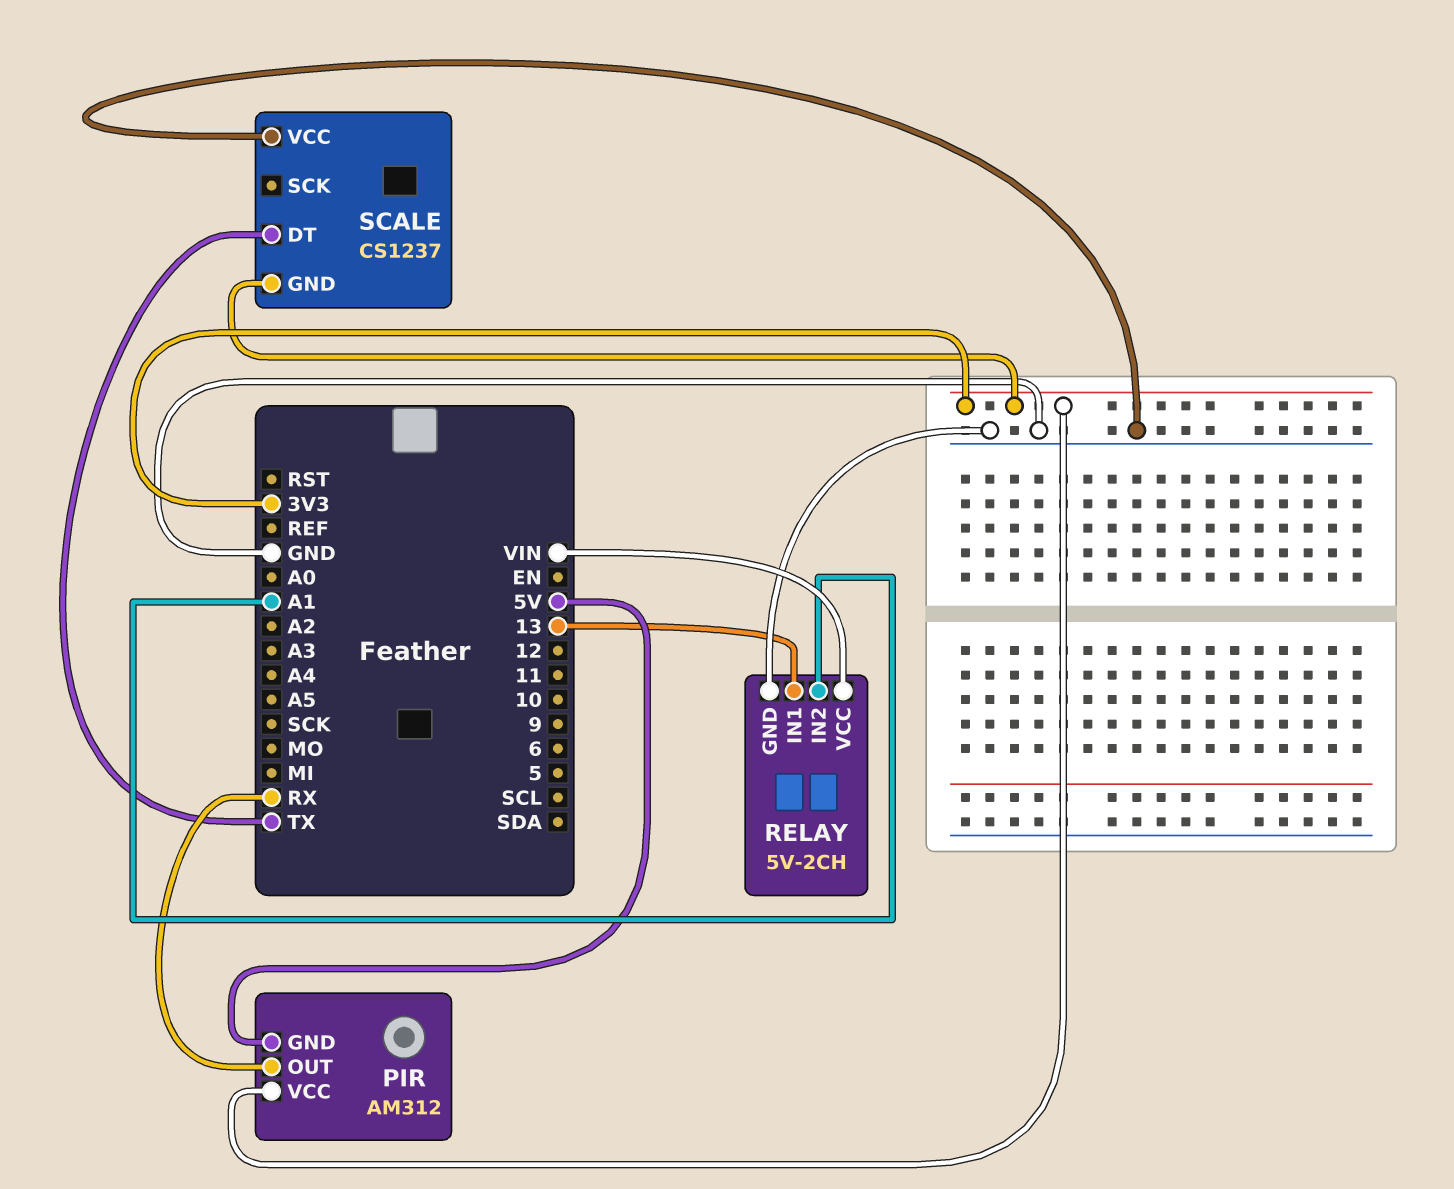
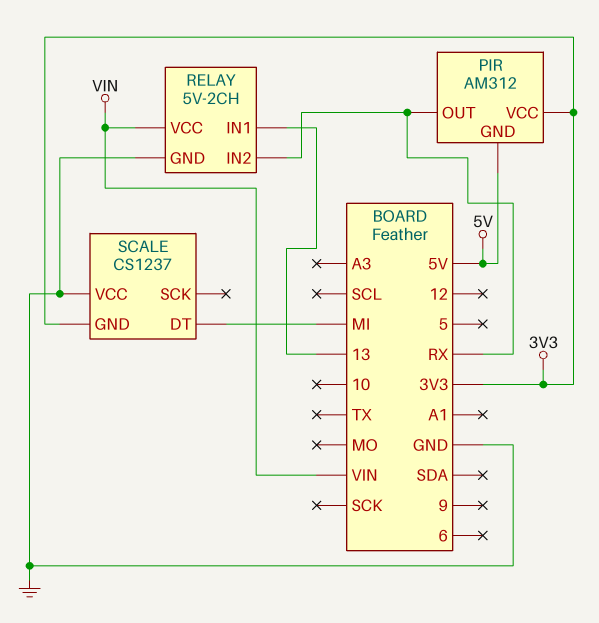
RELAY pin IN2: A1 -> RX
SCALE pin DT: TX -> MI

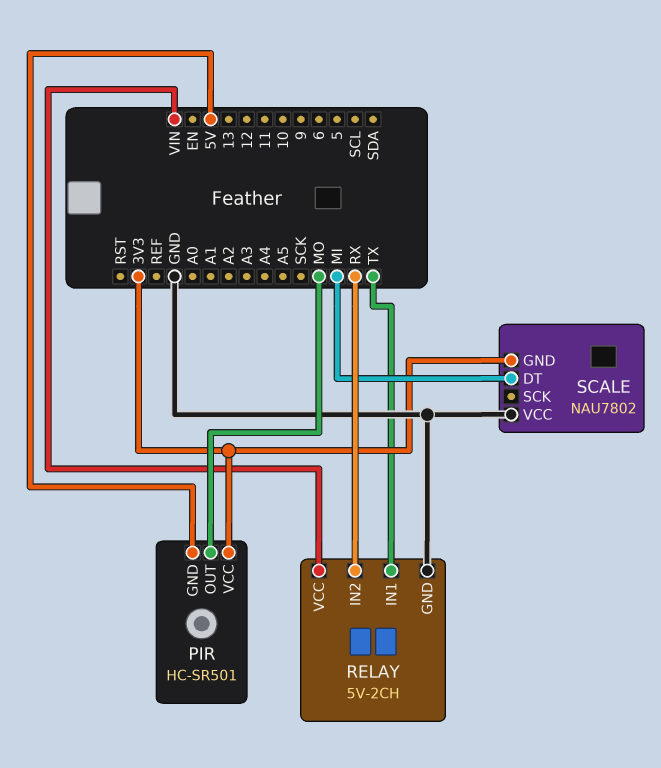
PIR: AM312 -> HC-SR501
PIR pin OUT: RX -> MO
RELAY pin IN1: 13 -> TX
SCALE: CS1237 -> NAU7802

